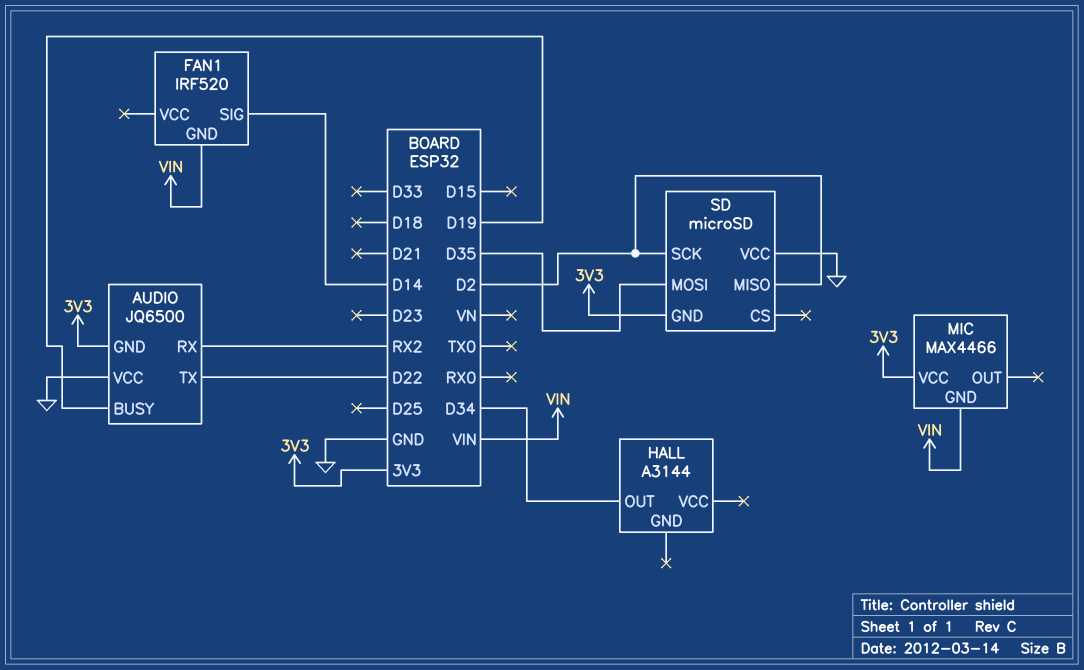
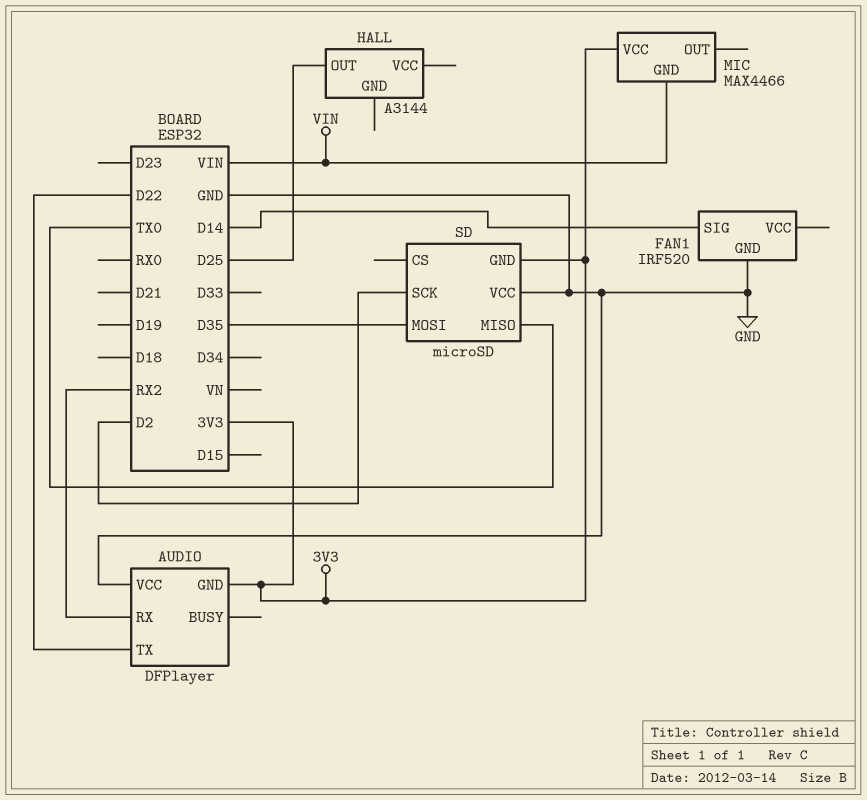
AUDIO: JQ6500 -> DFPlayer
AUDIO pin BUSY: D19 -> none
FAN1 pin GND: VIN -> GND
HALL pin OUT: D34 -> D25
SD pin MISO: D2 -> TX0

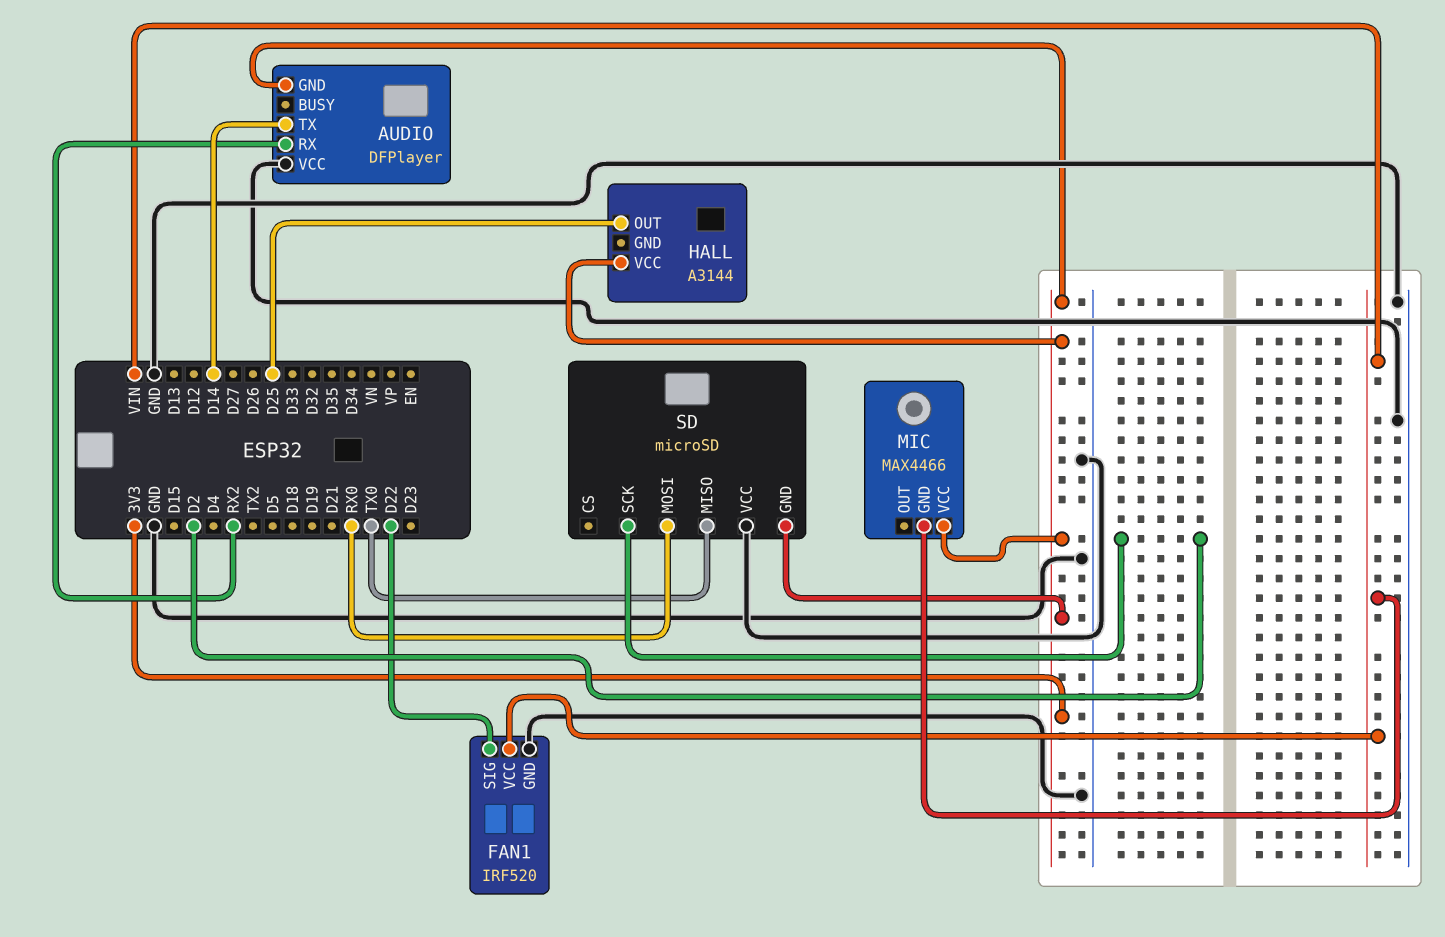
AUDIO pin TX: D22 -> D14
FAN1 pin SIG: D14 -> D22
FAN1 pin VCC: none -> VIN
HALL pin VCC: none -> 3V3
SD pin MOSI: D35 -> RX0

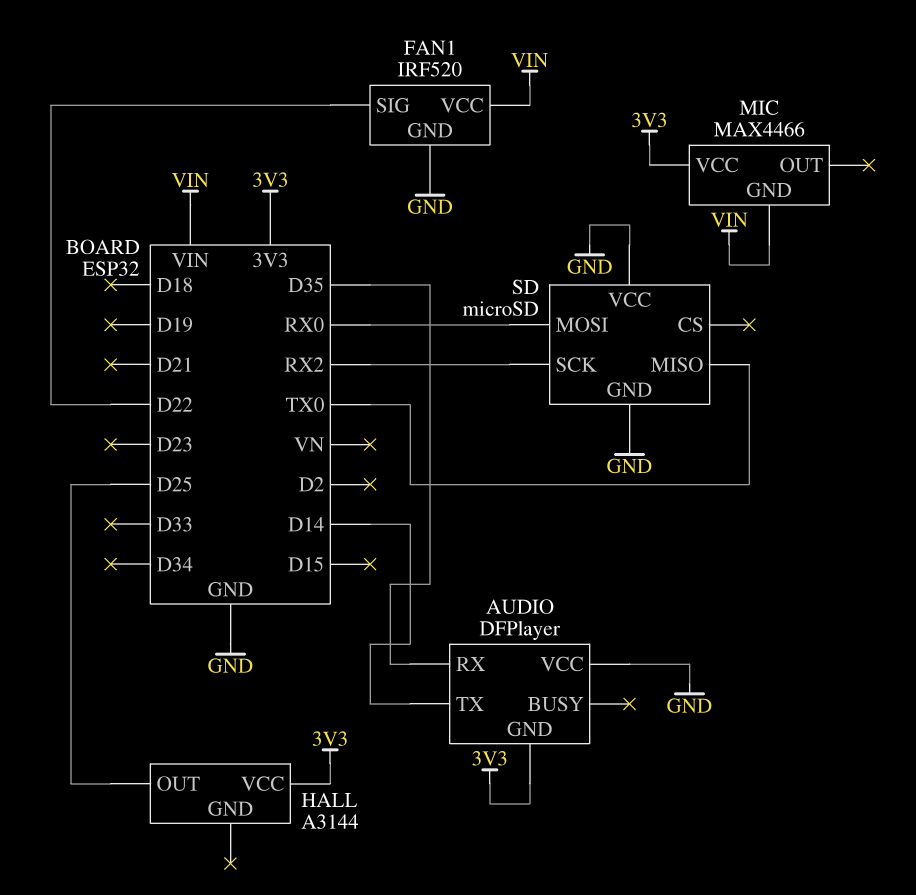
AUDIO pin RX: RX2 -> D35
SD pin GND: 3V3 -> GND
SD pin SCK: D2 -> RX2

